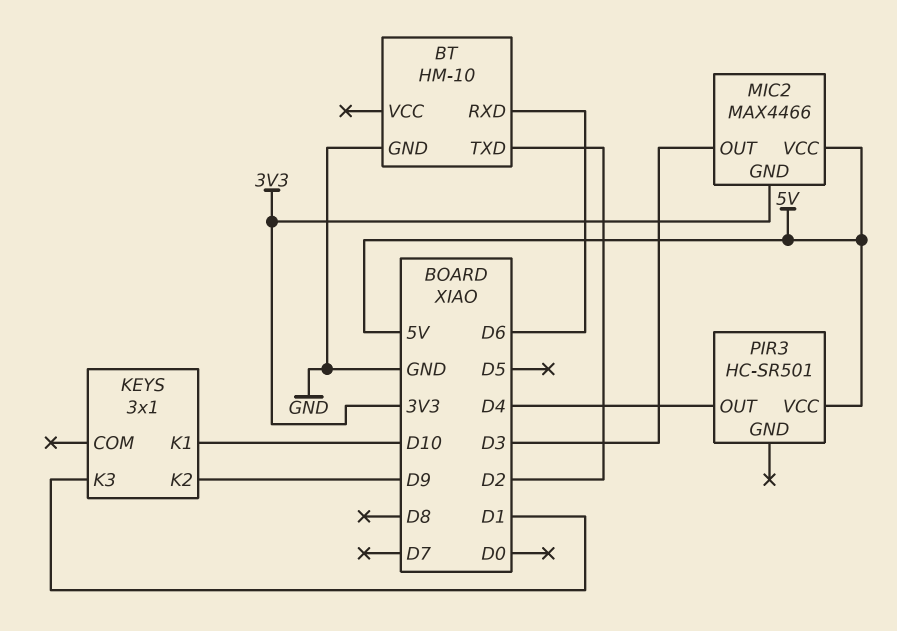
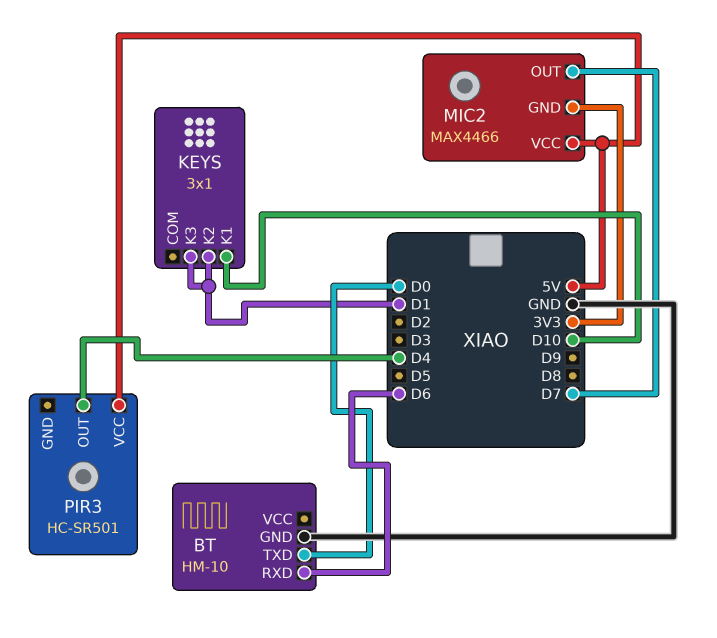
BT pin TXD: D2 -> D0
KEYS pin K2: D9 -> D1
MIC2 pin OUT: D3 -> D7

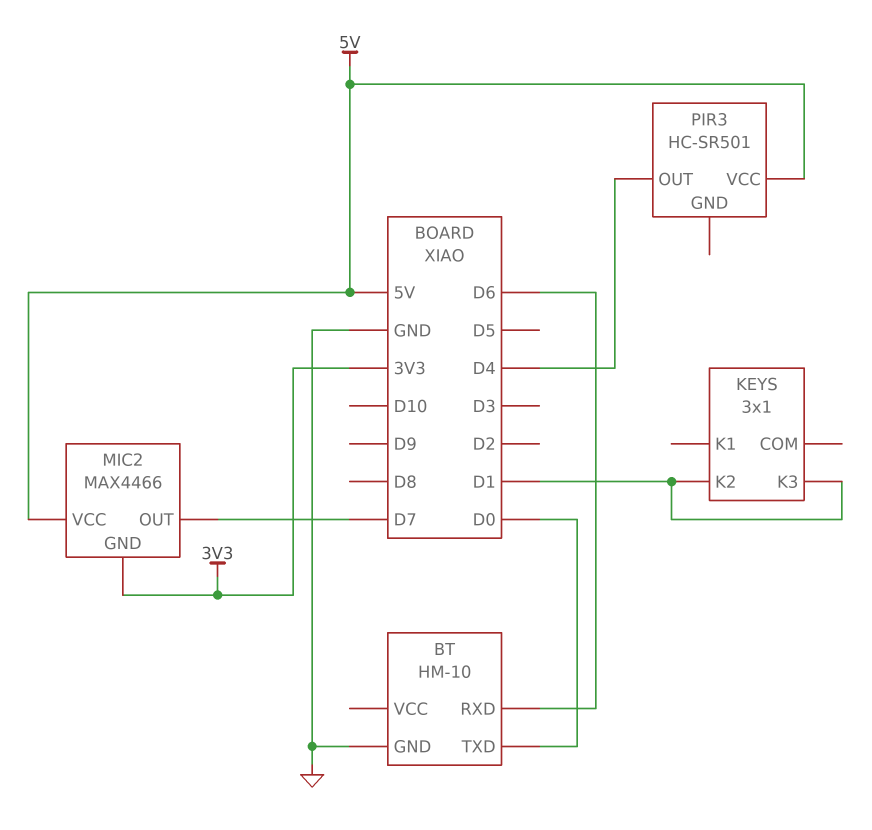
KEYS pin K1: D10 -> none

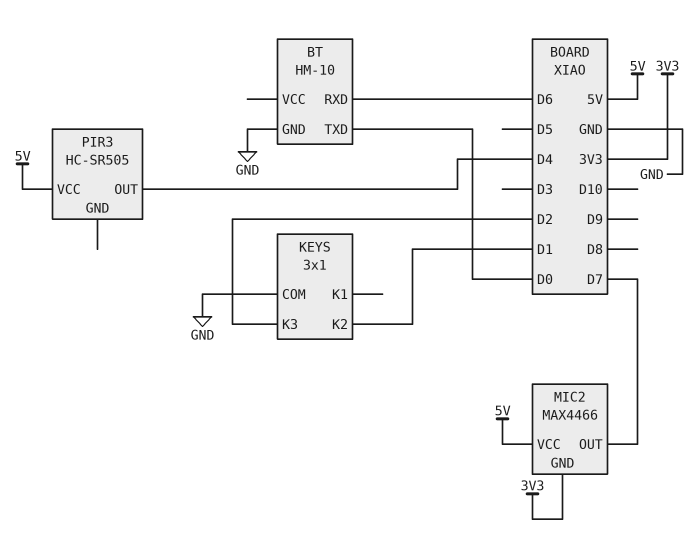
KEYS pin COM: none -> GND
KEYS pin K3: D1 -> D2
PIR3: HC-SR501 -> HC-SR505

